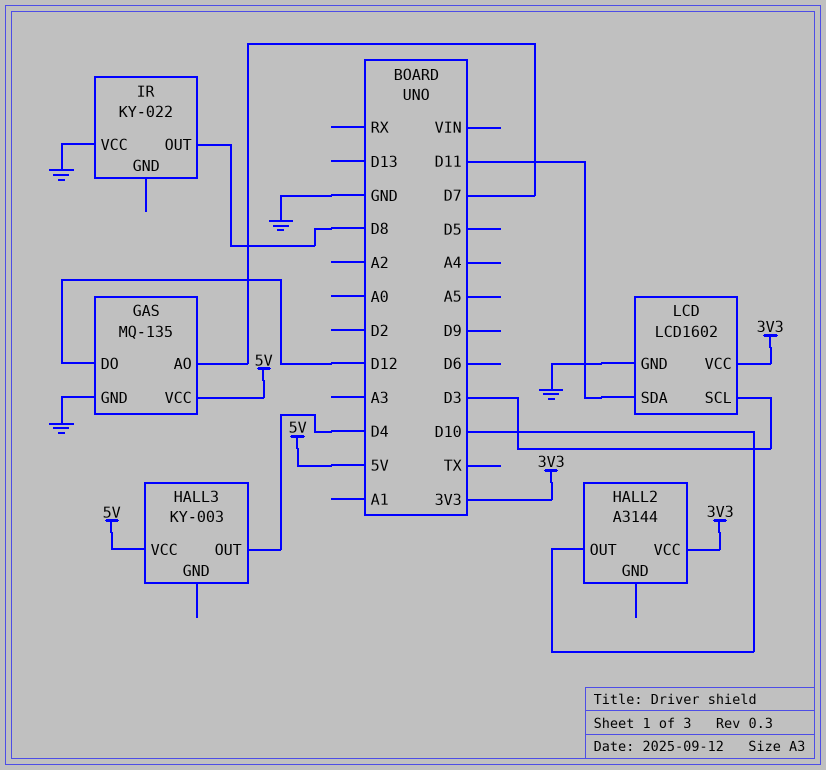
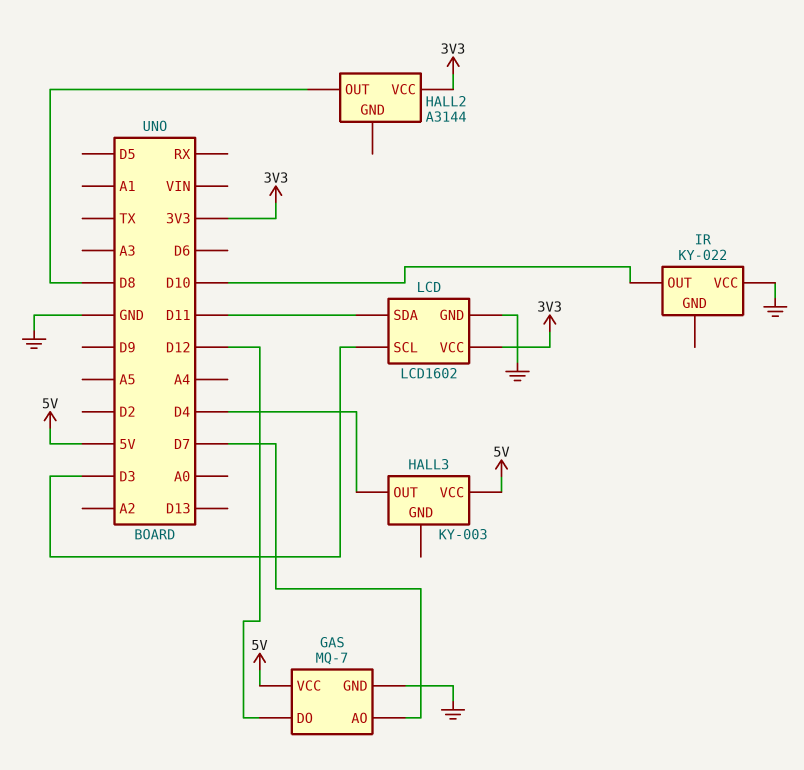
GAS: MQ-135 -> MQ-7
HALL2 pin OUT: D10 -> D8
IR pin OUT: D8 -> D10

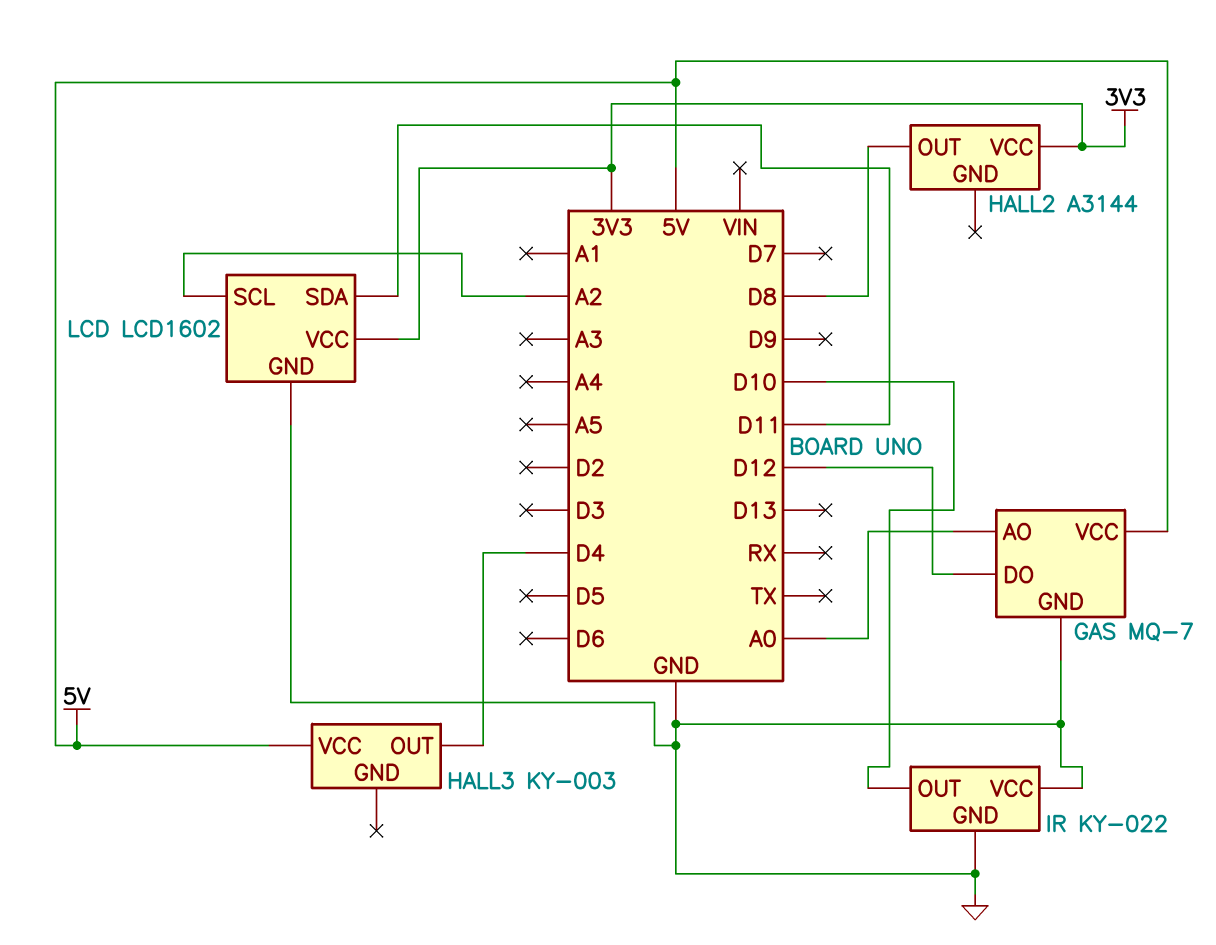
GAS pin AO: D7 -> A0
IR pin GND: none -> GND
LCD pin SCL: D3 -> A2

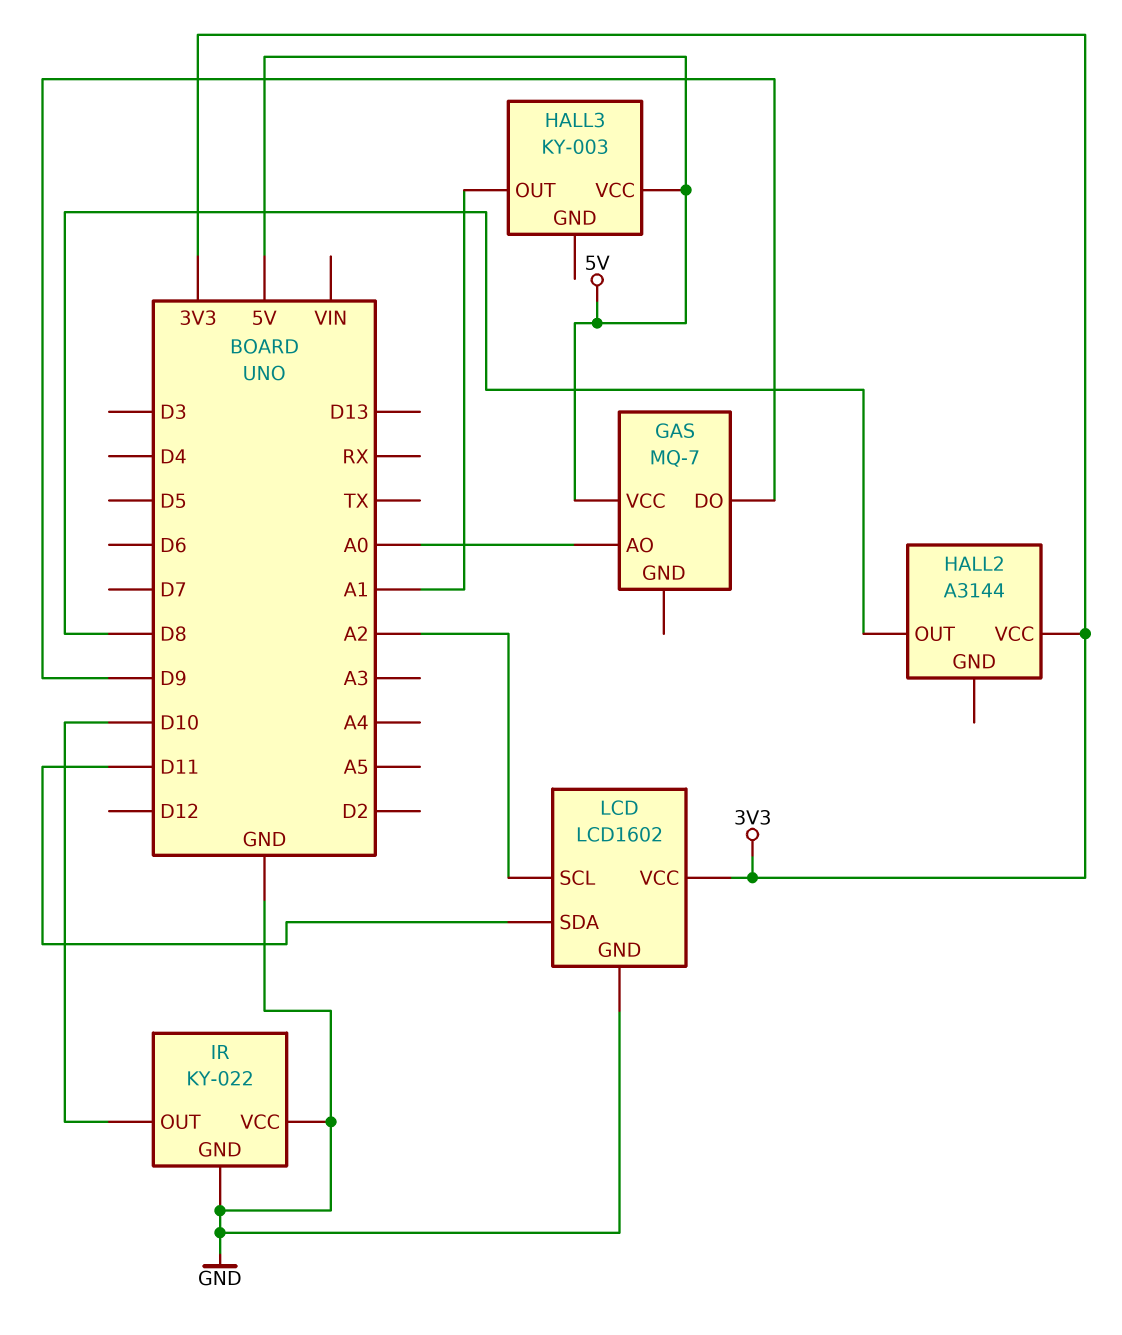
GAS pin DO: D12 -> D9
GAS pin GND: GND -> none
HALL3 pin OUT: D4 -> A1

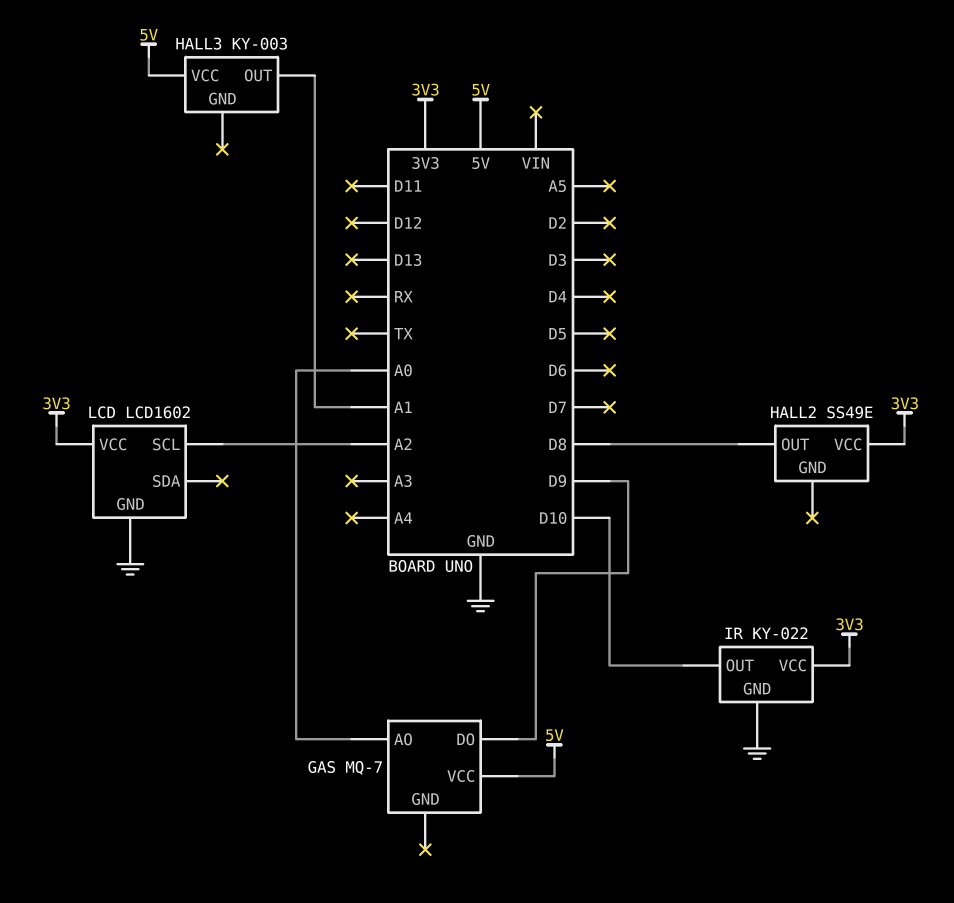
HALL2: A3144 -> SS49E
IR pin VCC: GND -> 3V3
LCD pin SDA: D11 -> none

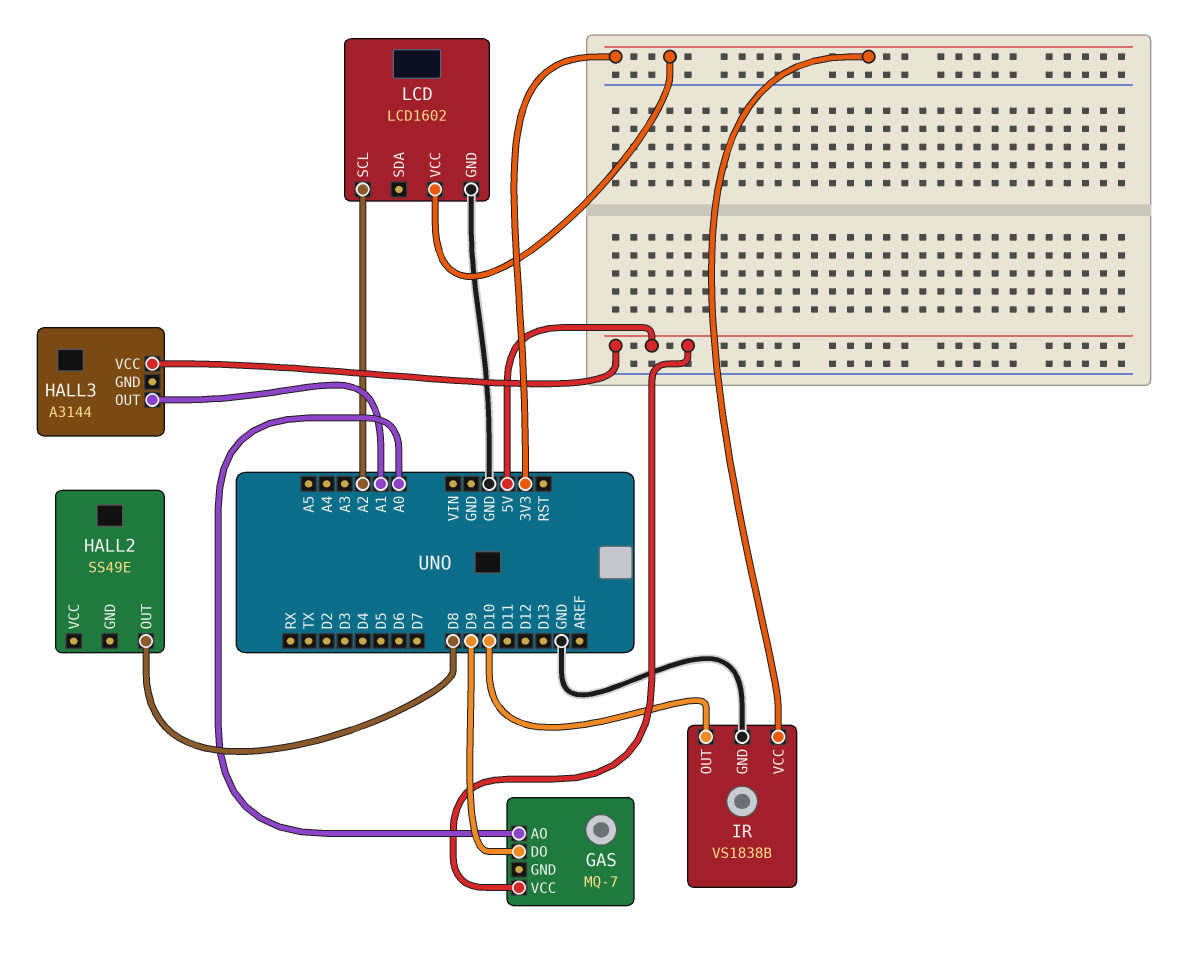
HALL2 pin VCC: 3V3 -> none
HALL3: KY-003 -> A3144
IR: KY-022 -> VS1838B

